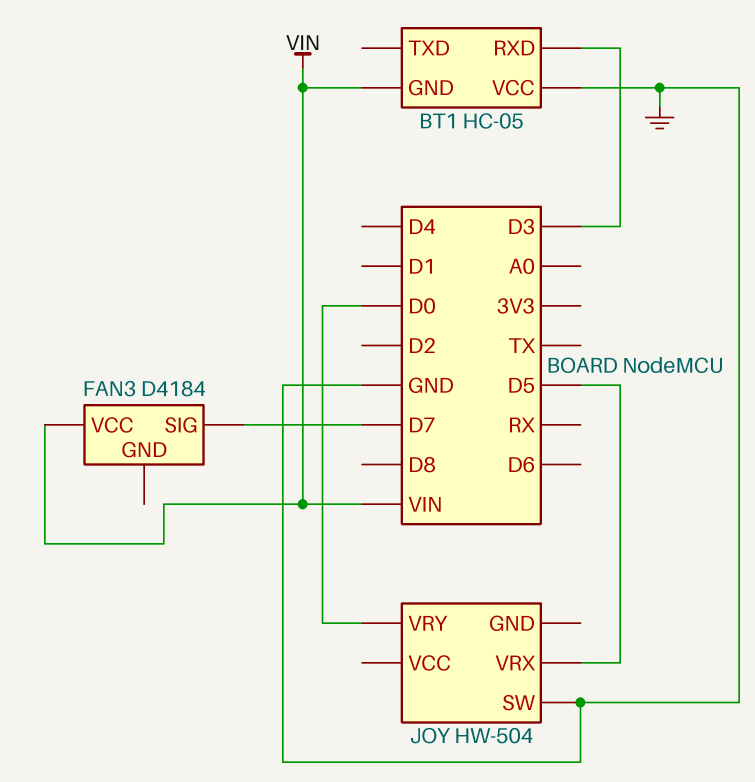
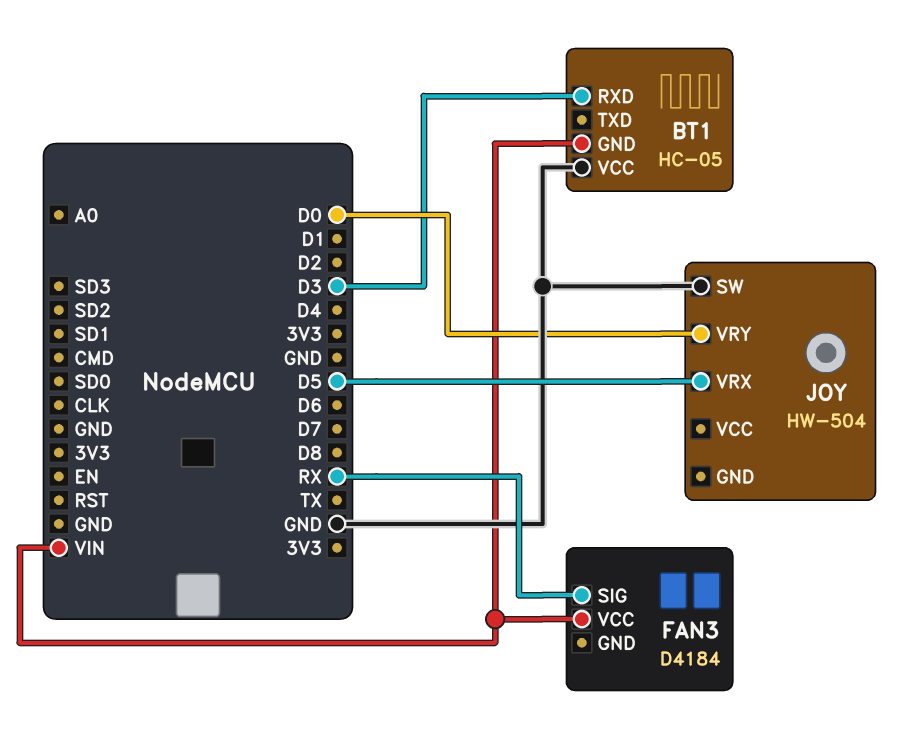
FAN3 pin SIG: D7 -> RX

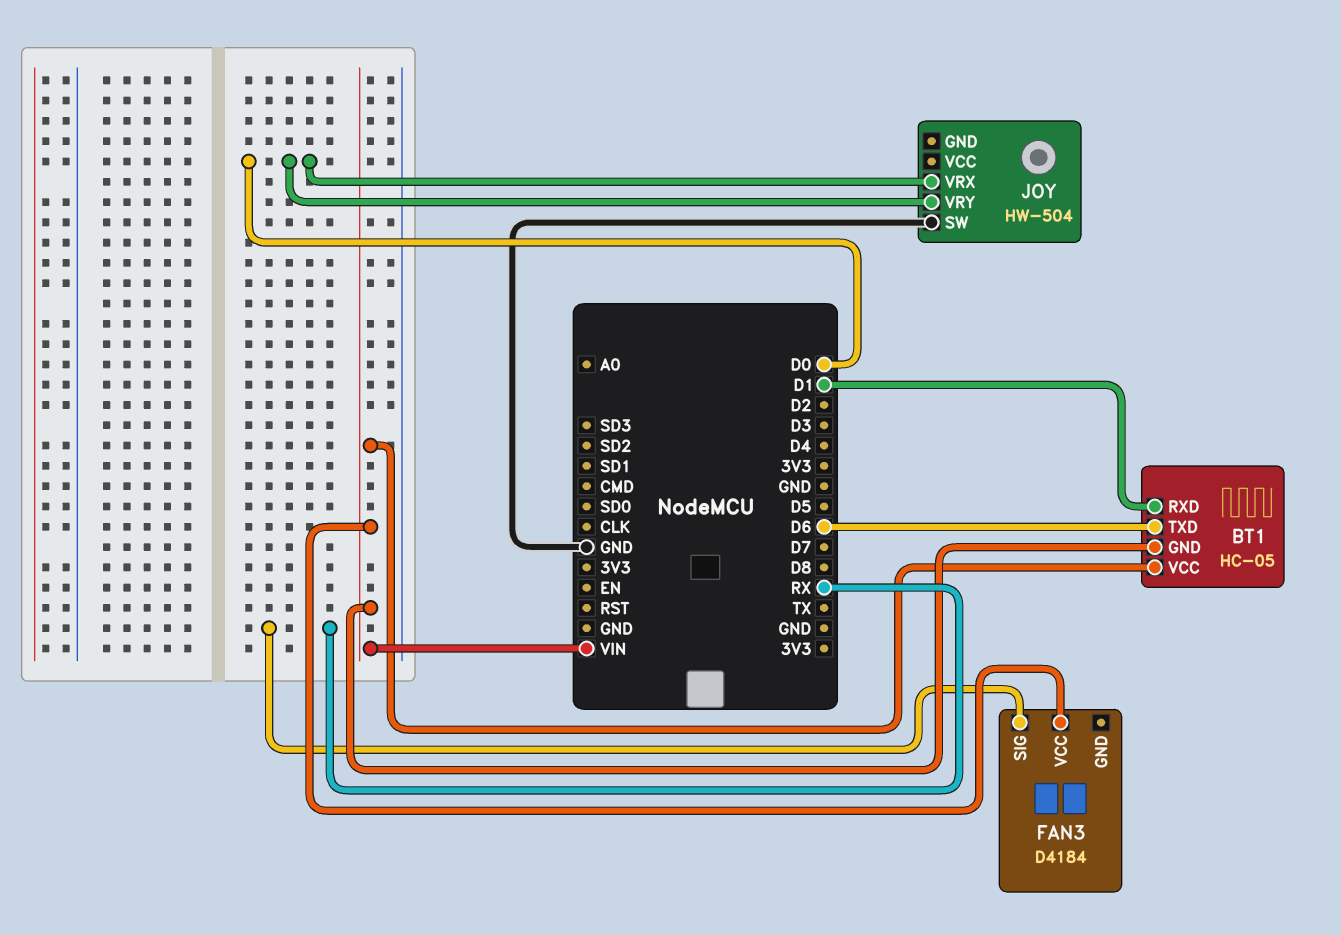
BT1 pin RXD: D3 -> D1
BT1 pin TXD: none -> D6
BT1 pin VCC: GND -> VIN
JOY pin VRX: D5 -> D0

